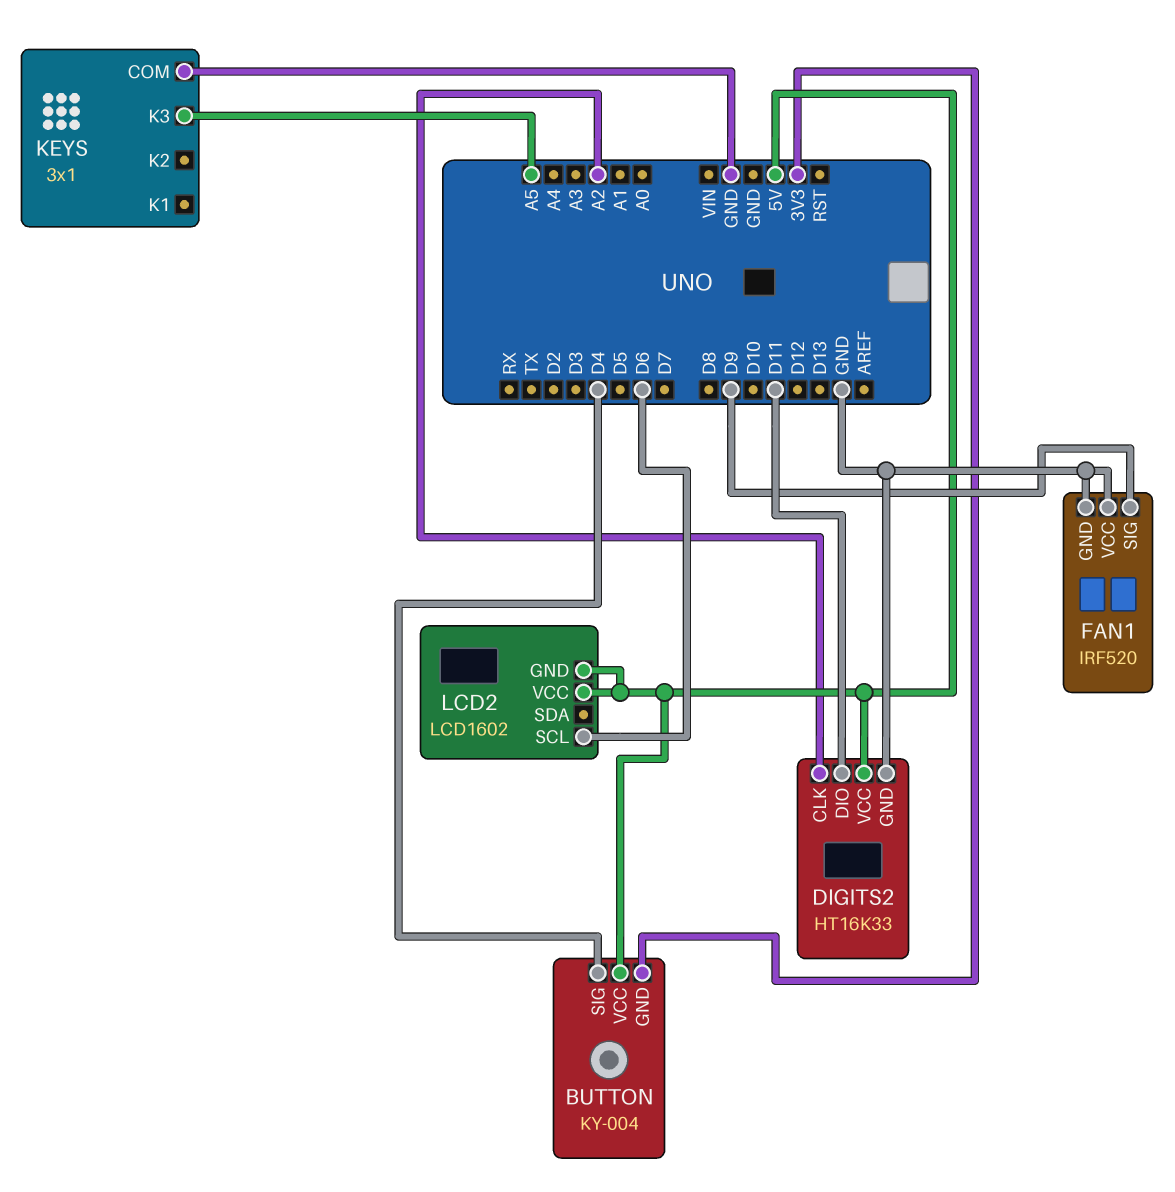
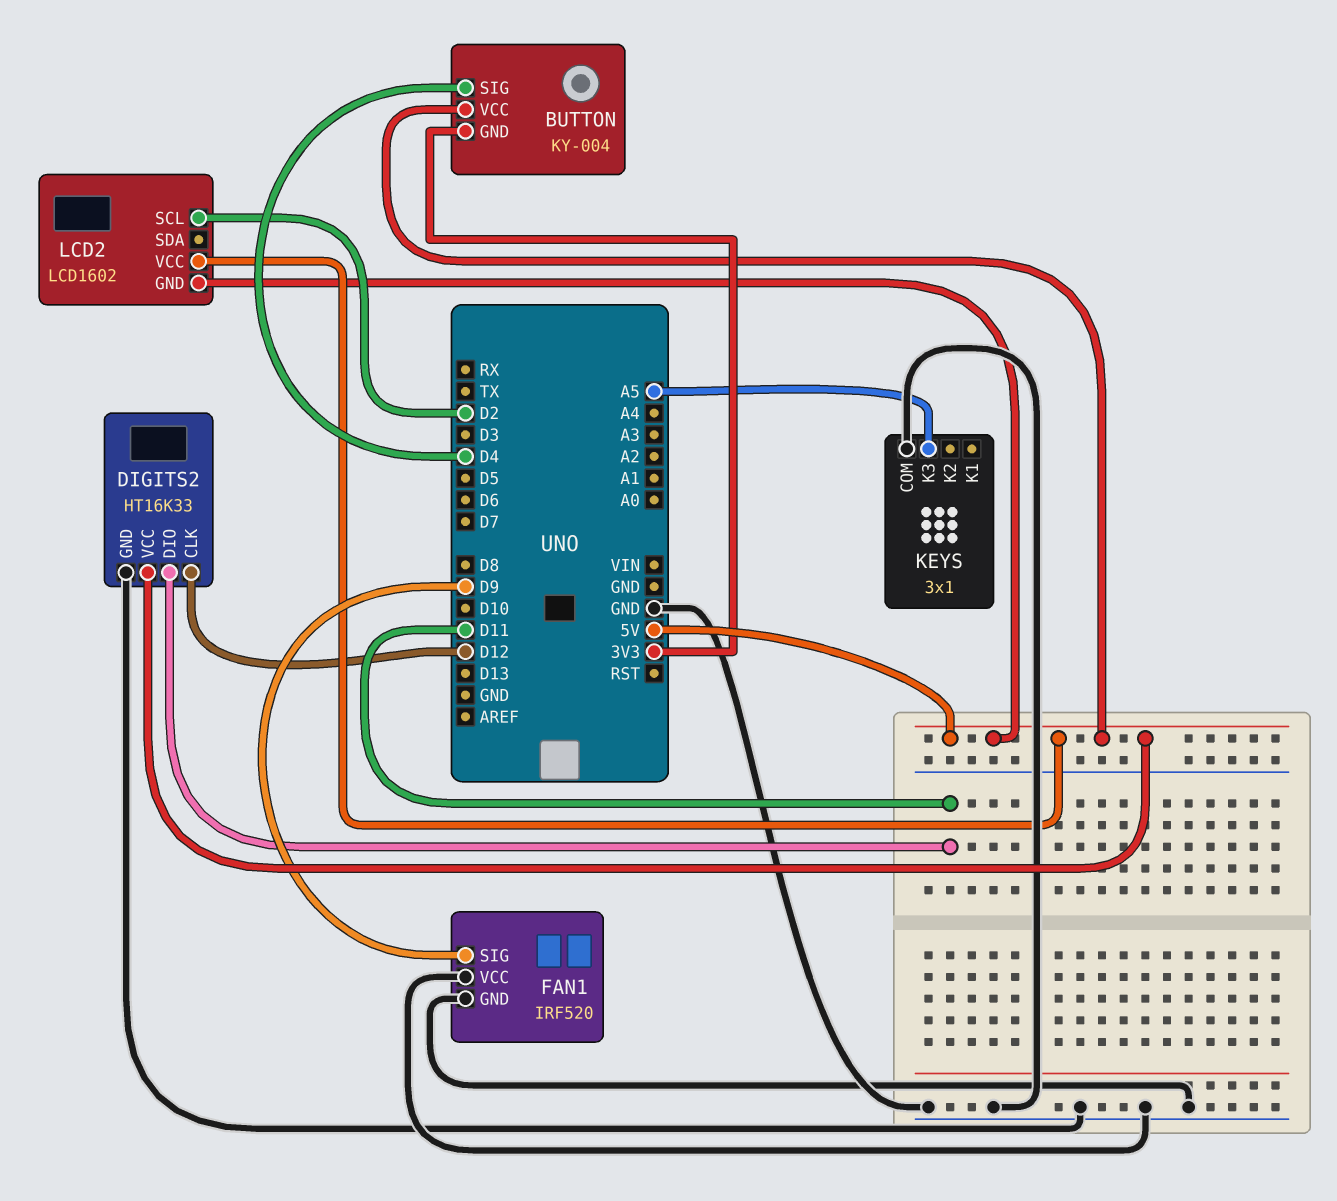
DIGITS2 pin CLK: A2 -> D12
LCD2 pin SCL: D6 -> D2

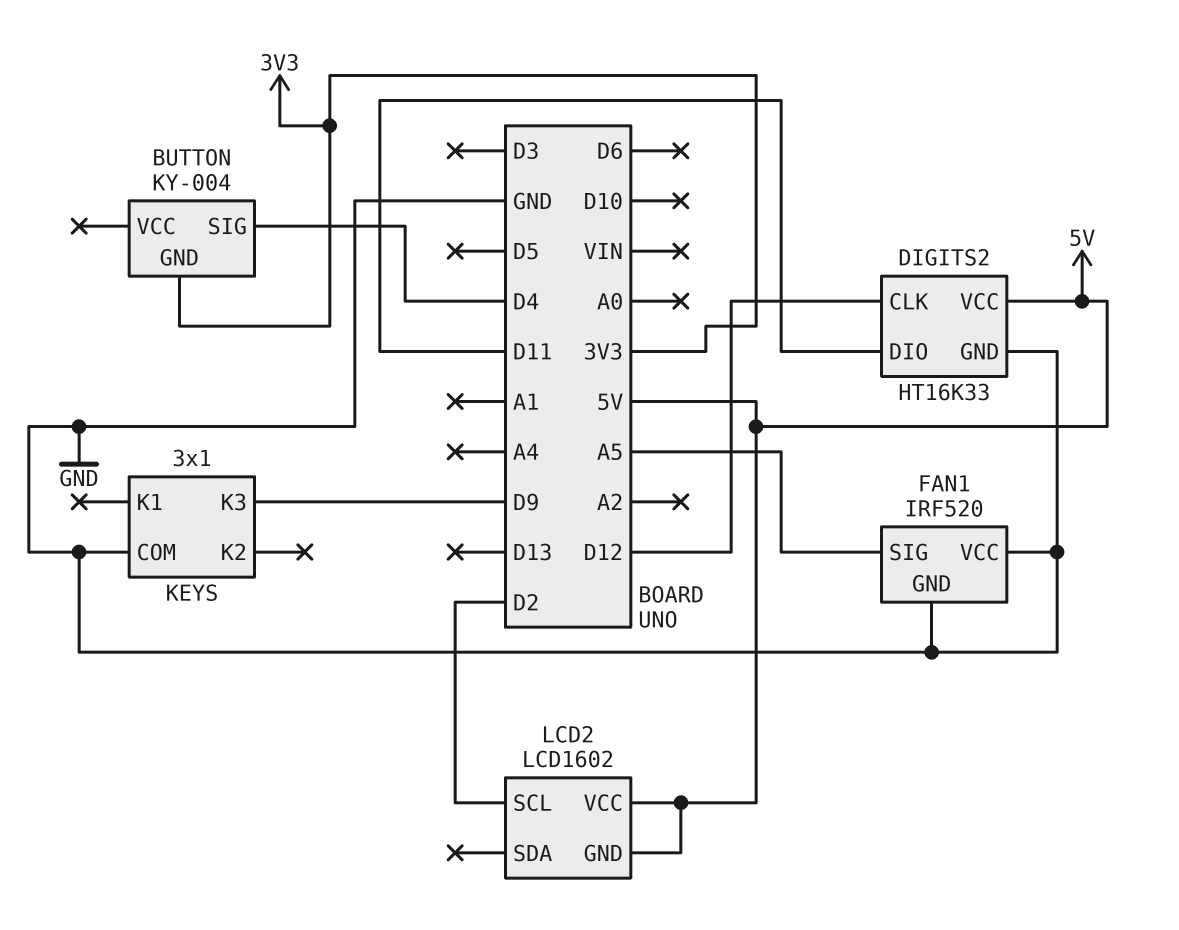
BUTTON pin VCC: 5V -> none
FAN1 pin SIG: D9 -> A5
KEYS pin K3: A5 -> D9

